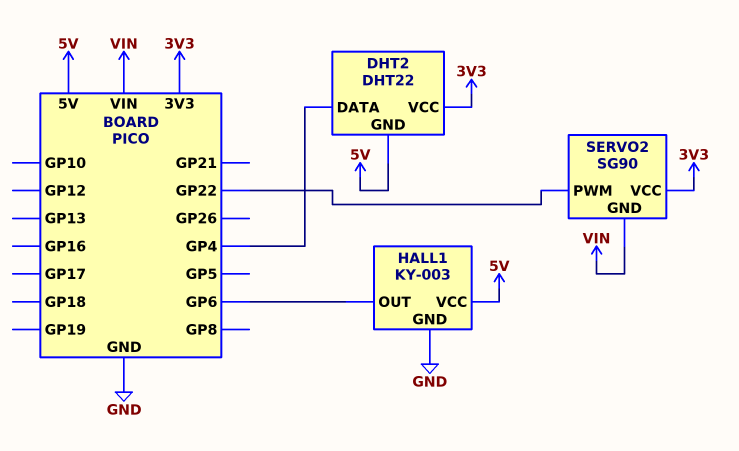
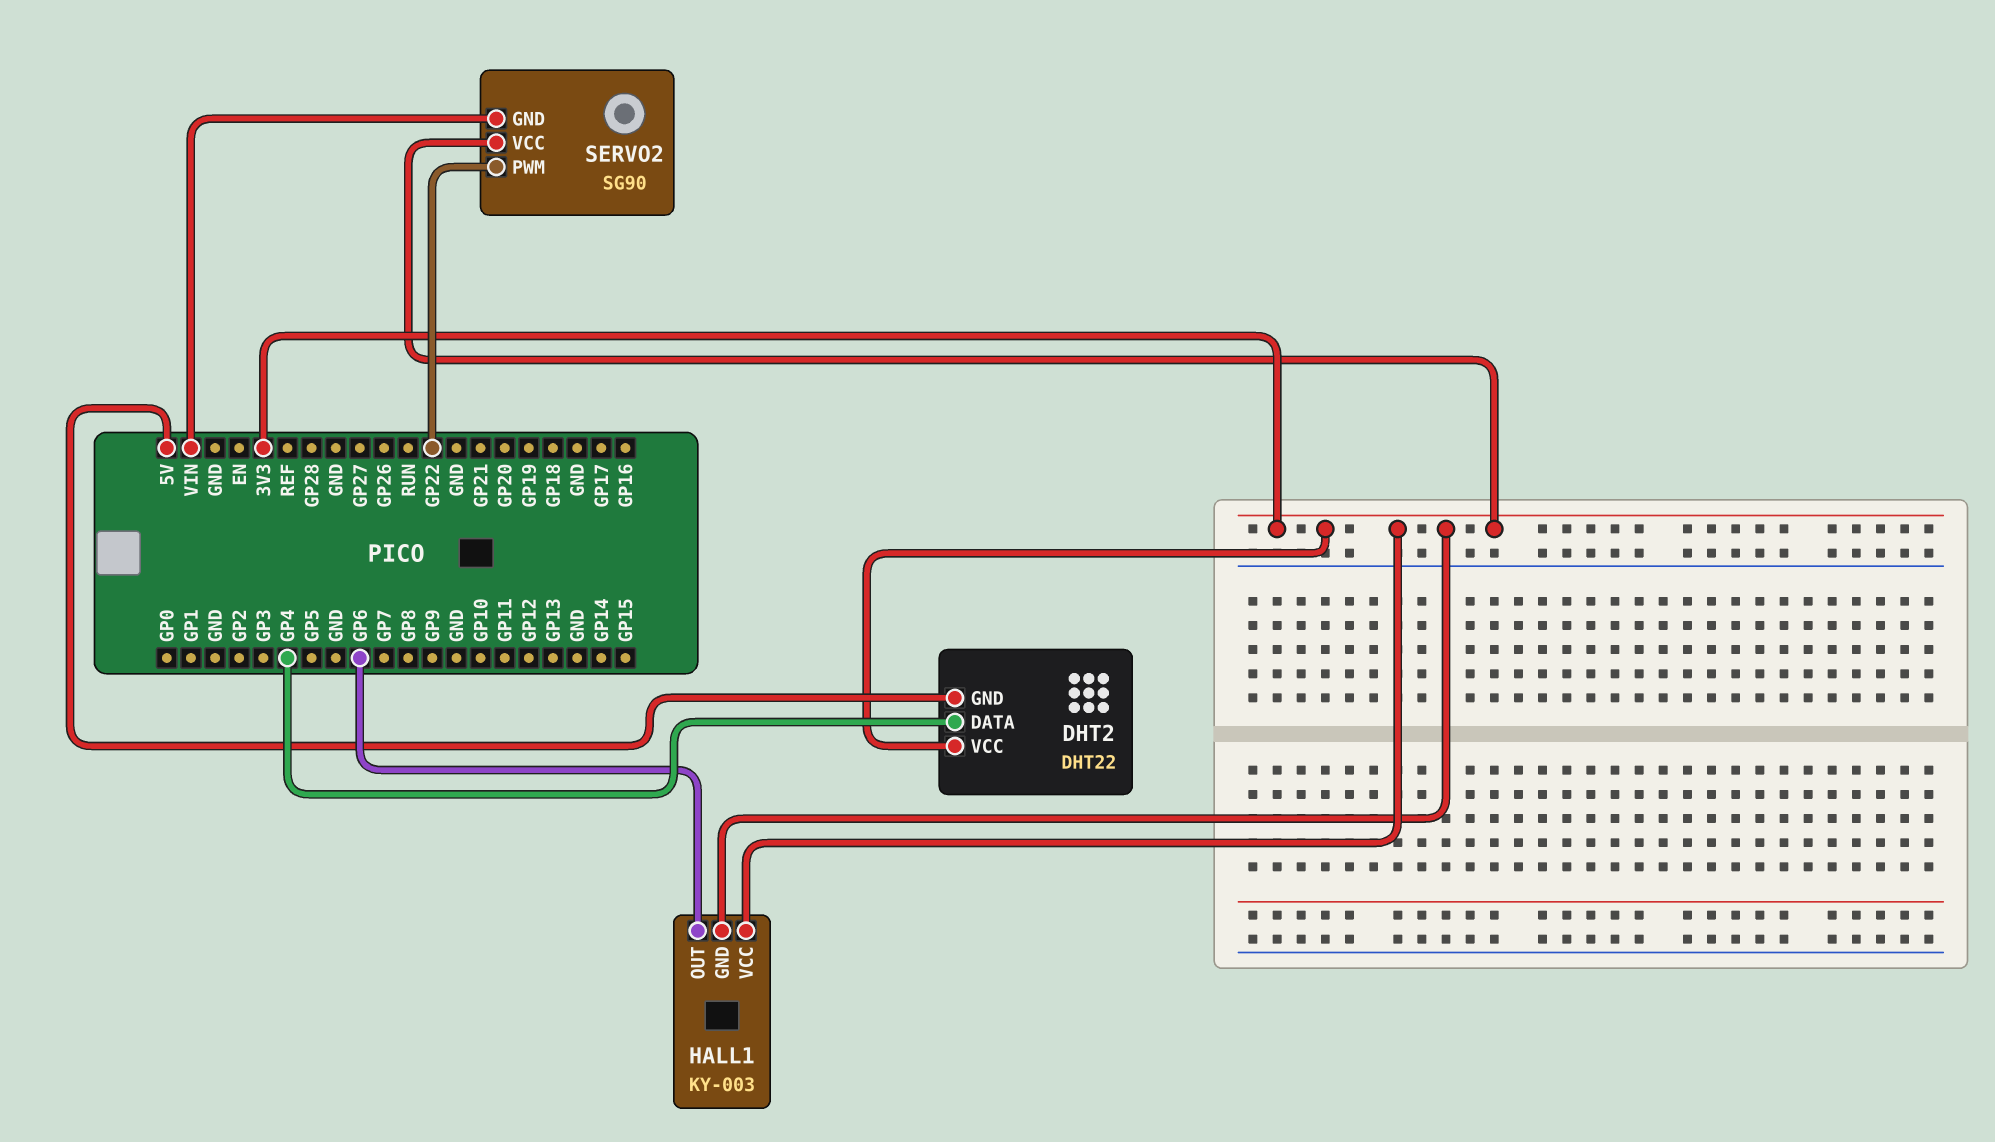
HALL1 pin GND: GND -> 3V3
HALL1 pin VCC: 5V -> 3V3

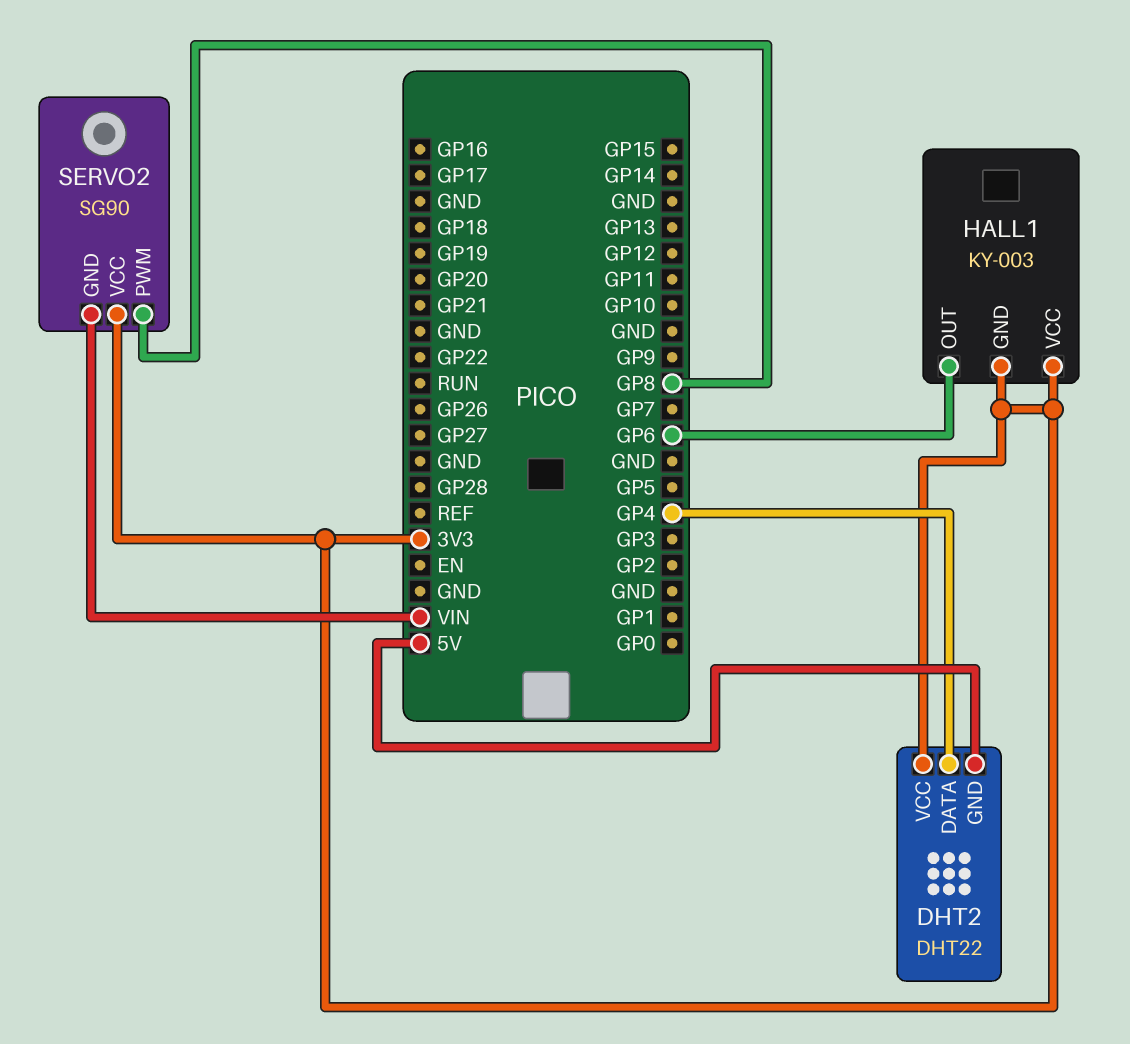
SERVO2 pin PWM: GP22 -> GP8

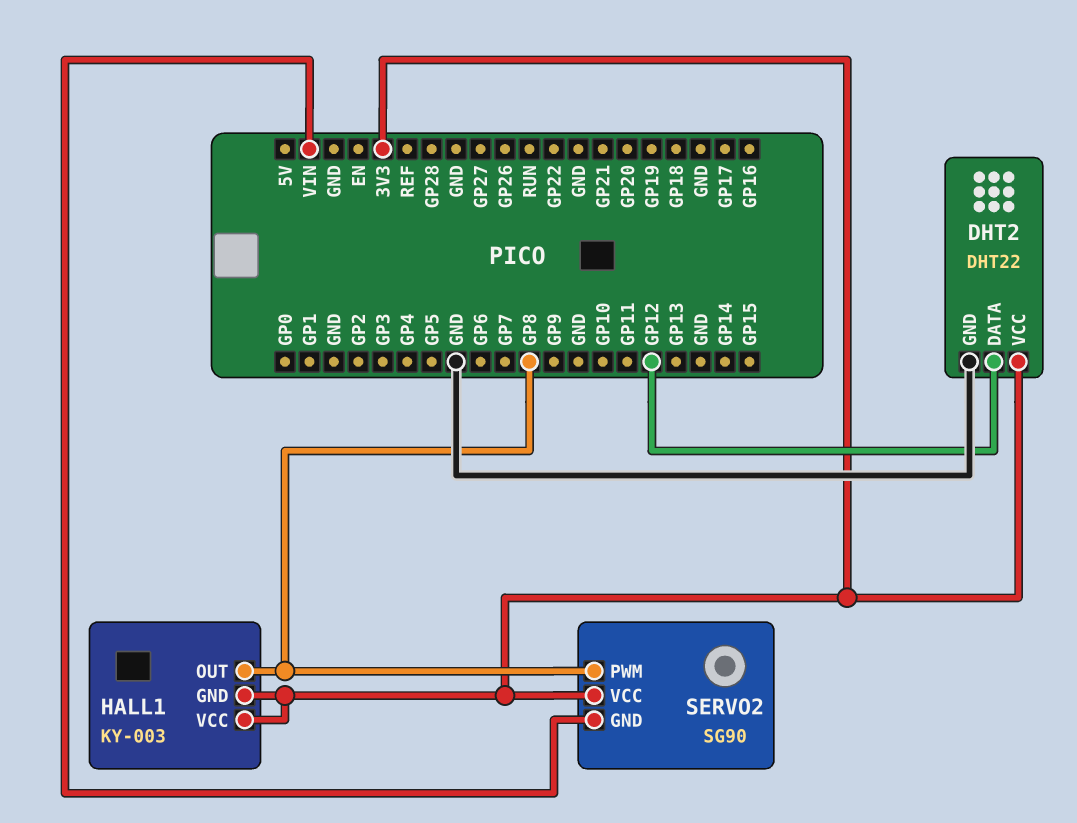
DHT2 pin DATA: GP4 -> GP12
DHT2 pin GND: 5V -> GND
HALL1 pin OUT: GP6 -> GP8

